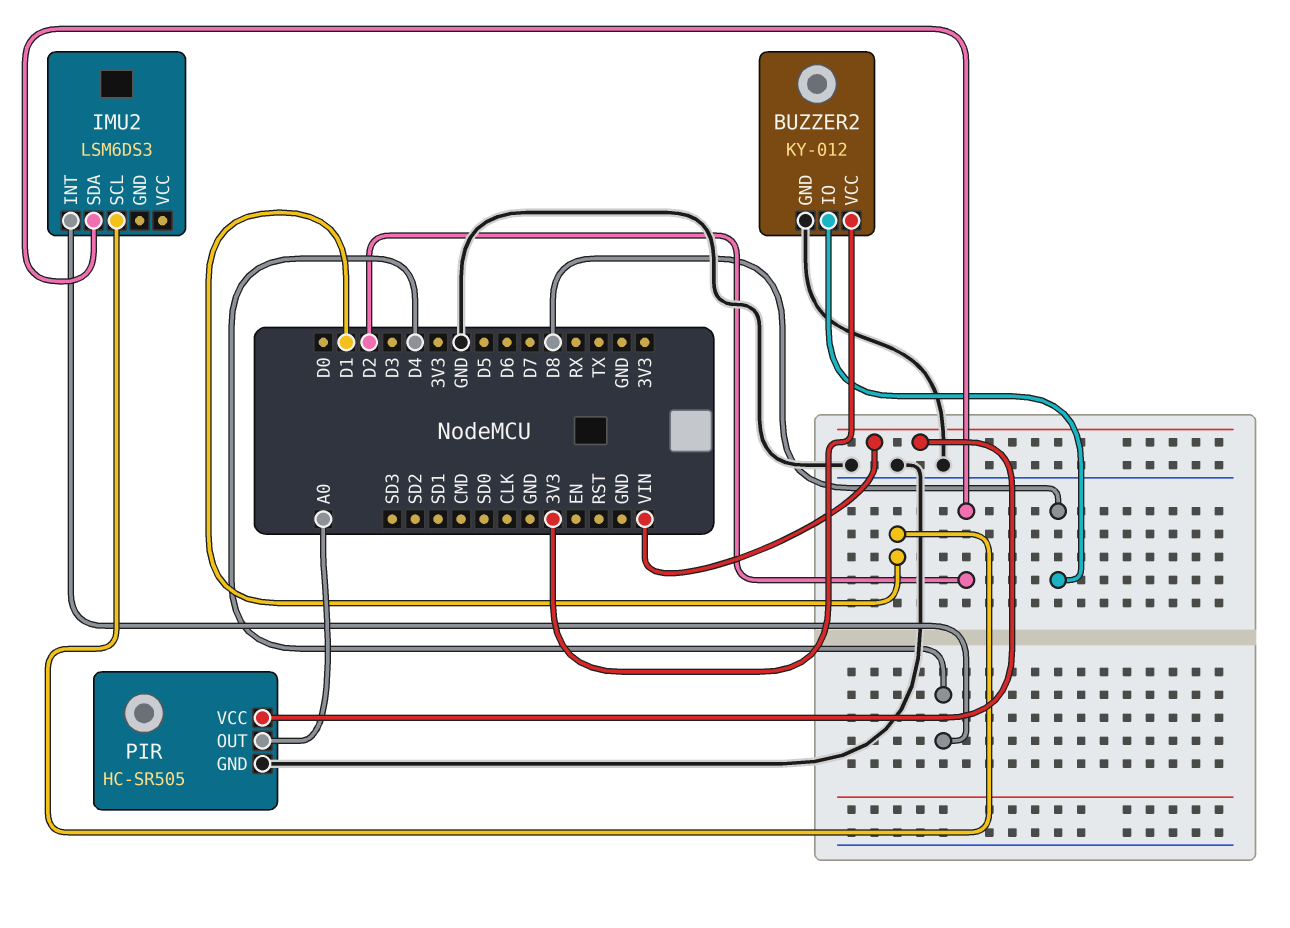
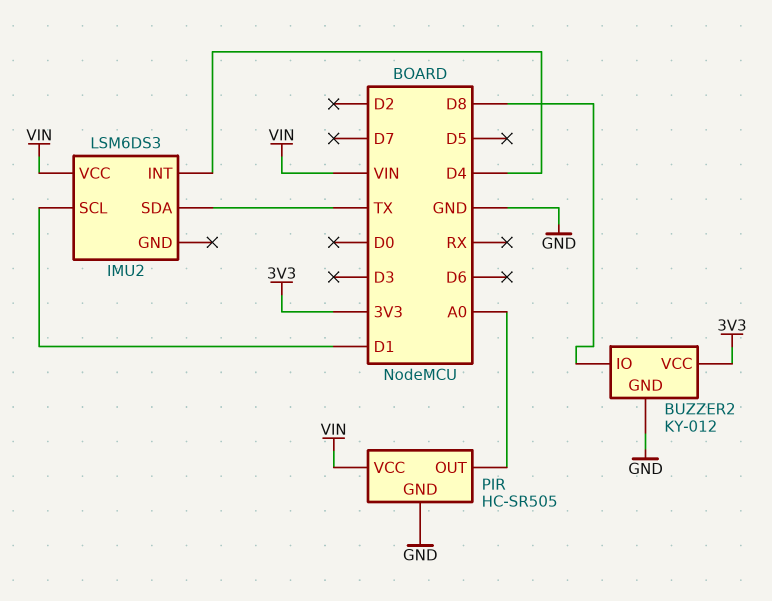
IMU2 pin SDA: D2 -> TX
IMU2 pin VCC: none -> VIN

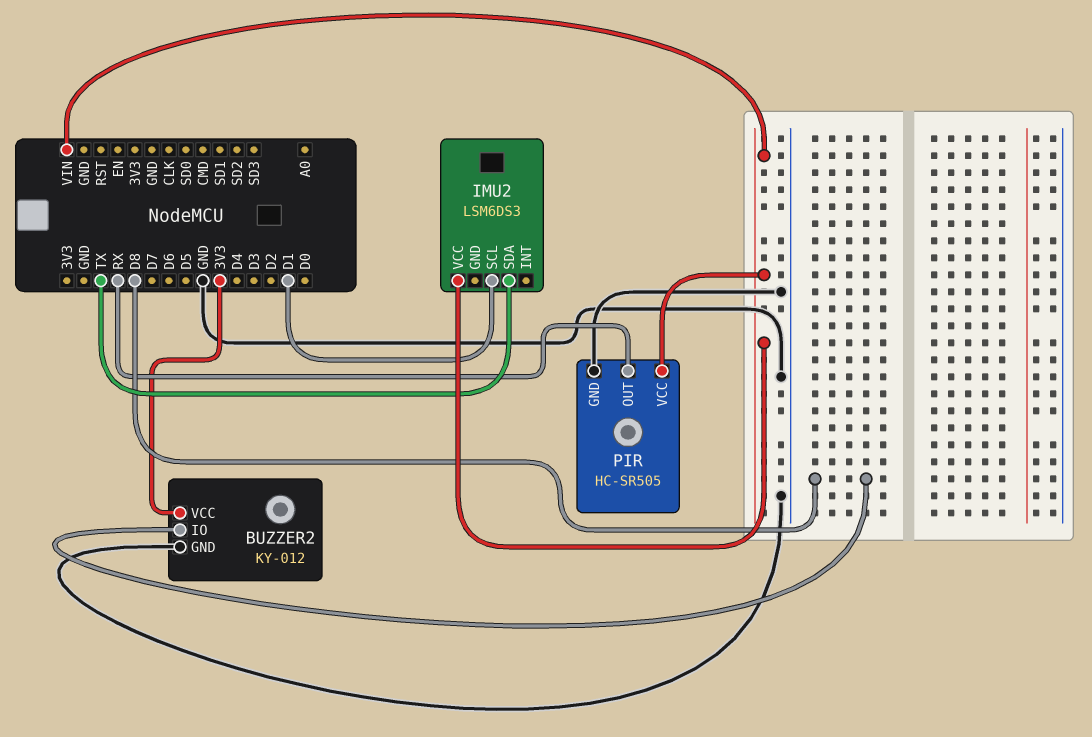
IMU2 pin INT: D4 -> none
PIR pin OUT: A0 -> RX

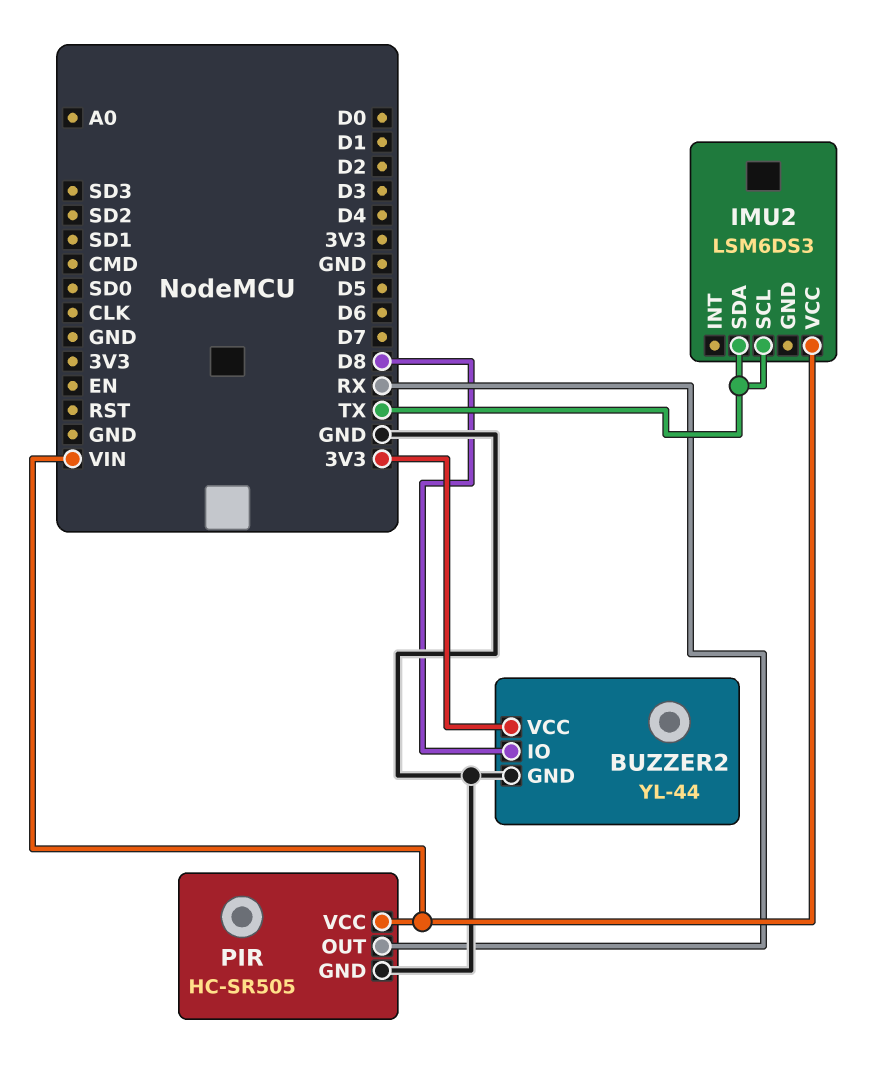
BUZZER2: KY-012 -> YL-44
IMU2 pin SCL: D1 -> TX

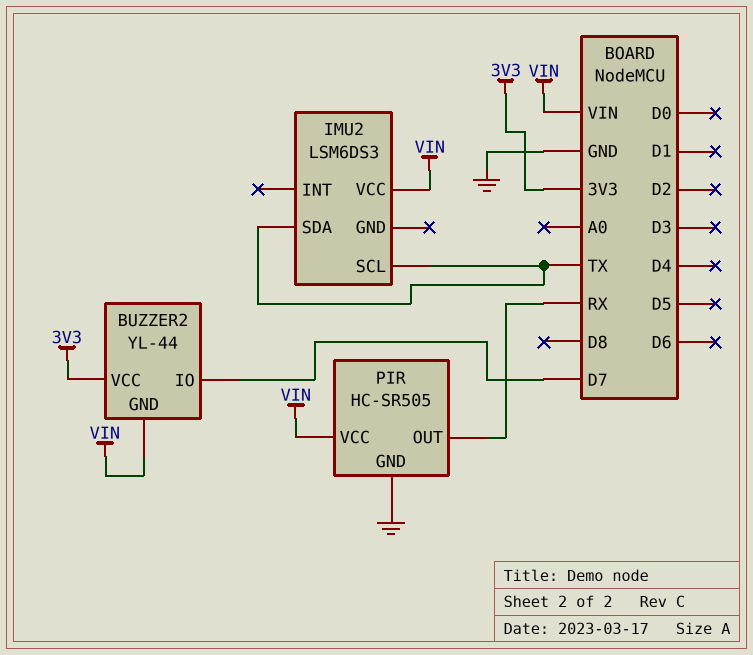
BUZZER2 pin GND: GND -> VIN
BUZZER2 pin IO: D8 -> D7

